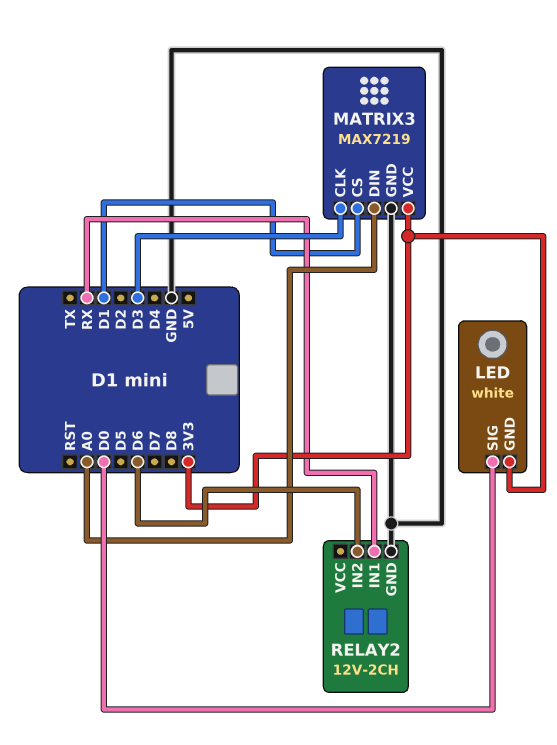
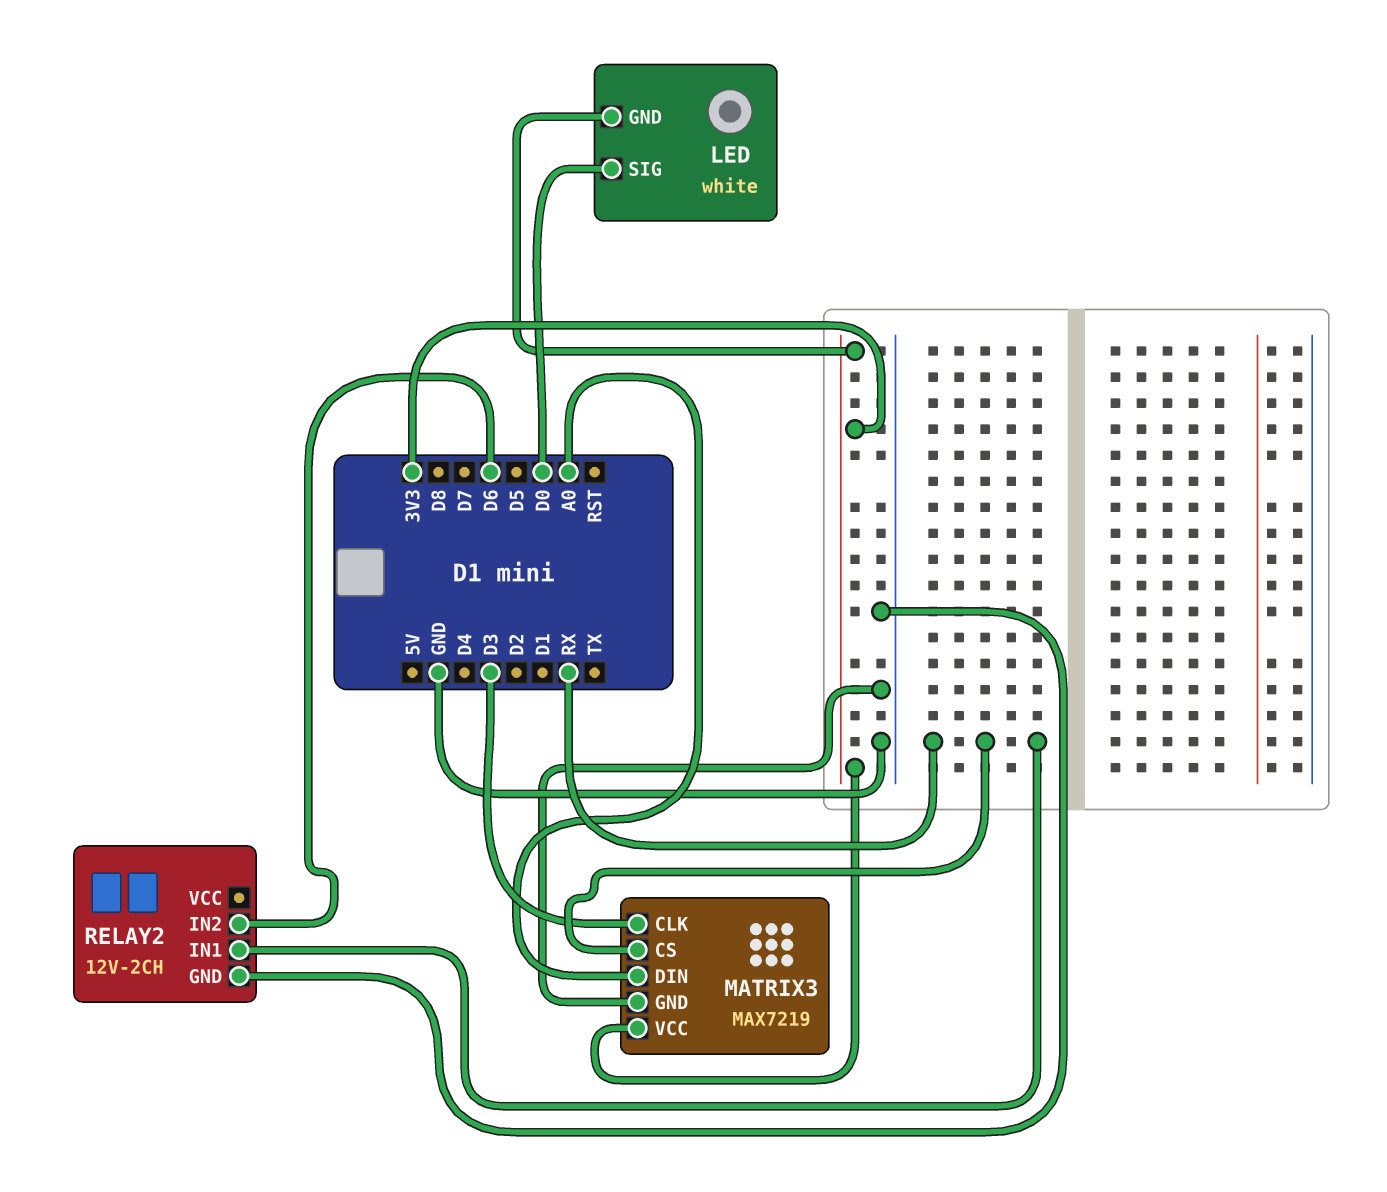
MATRIX3 pin CS: D1 -> RX

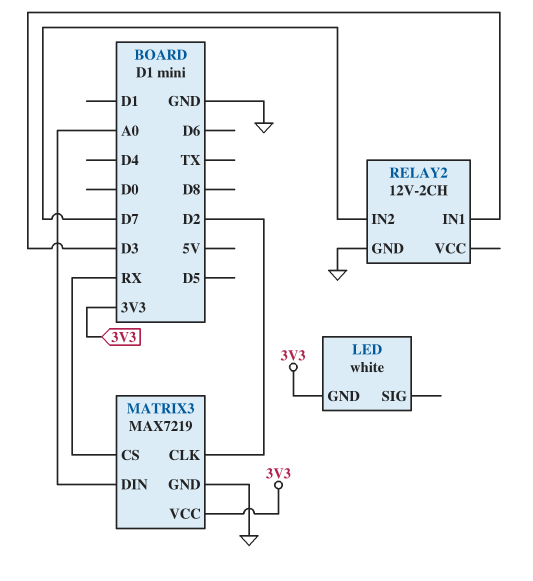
LED pin SIG: D0 -> none
MATRIX3 pin CLK: D3 -> D2
RELAY2 pin IN1: RX -> D3
RELAY2 pin IN2: D6 -> D7

